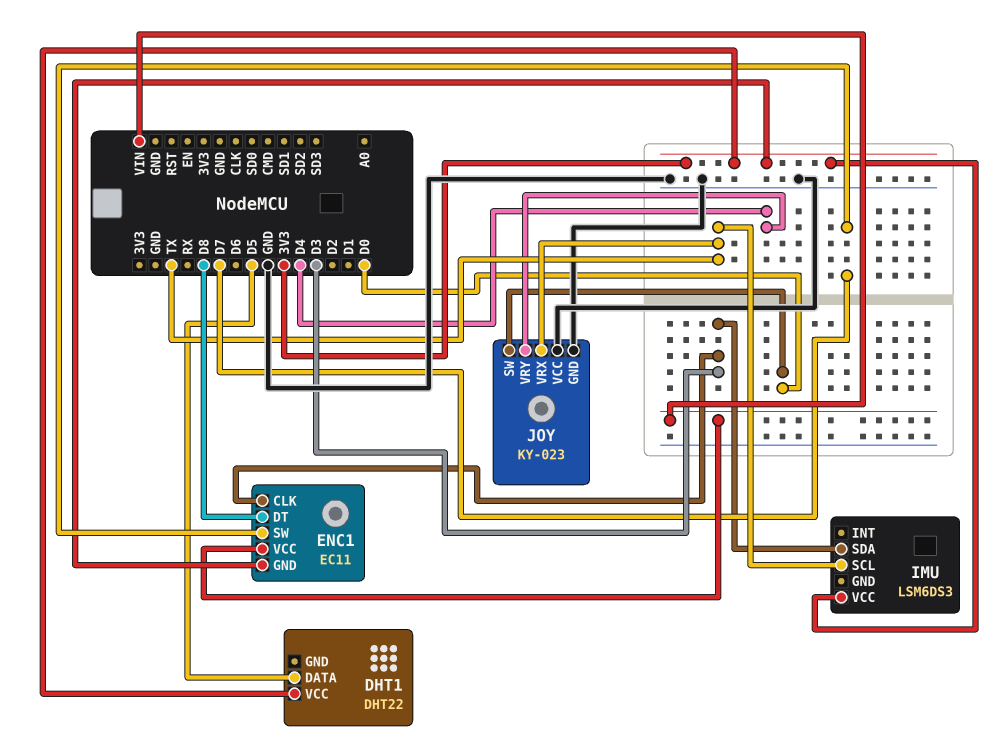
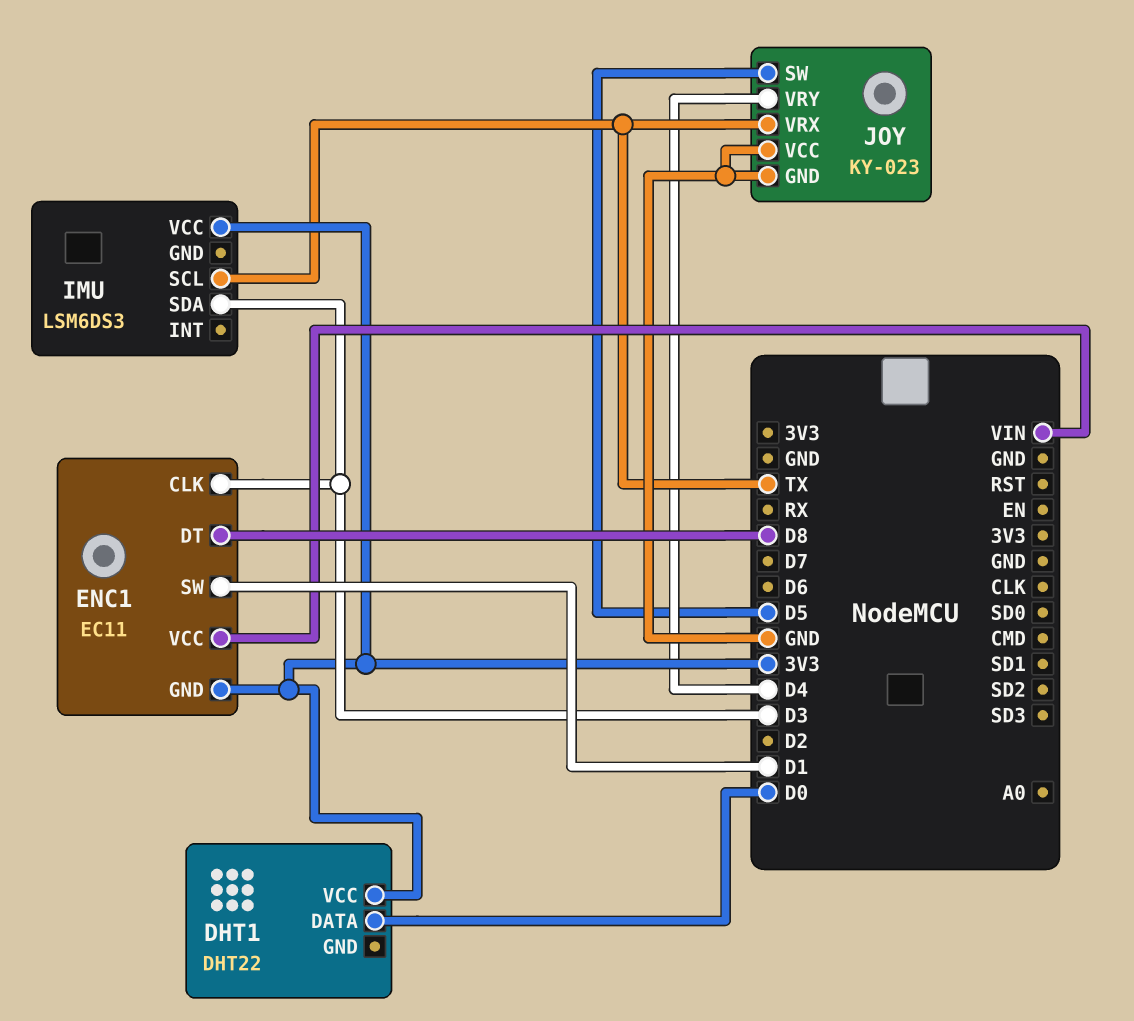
DHT1 pin DATA: D5 -> D0
ENC1 pin SW: D7 -> D1
JOY pin SW: D0 -> D5

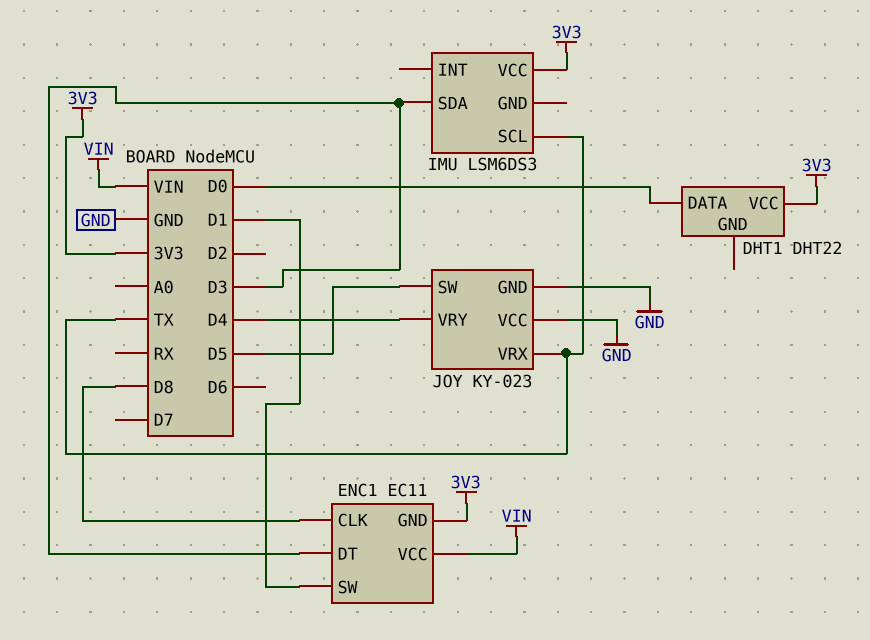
ENC1 pin CLK: D3 -> D8
ENC1 pin DT: D8 -> D3

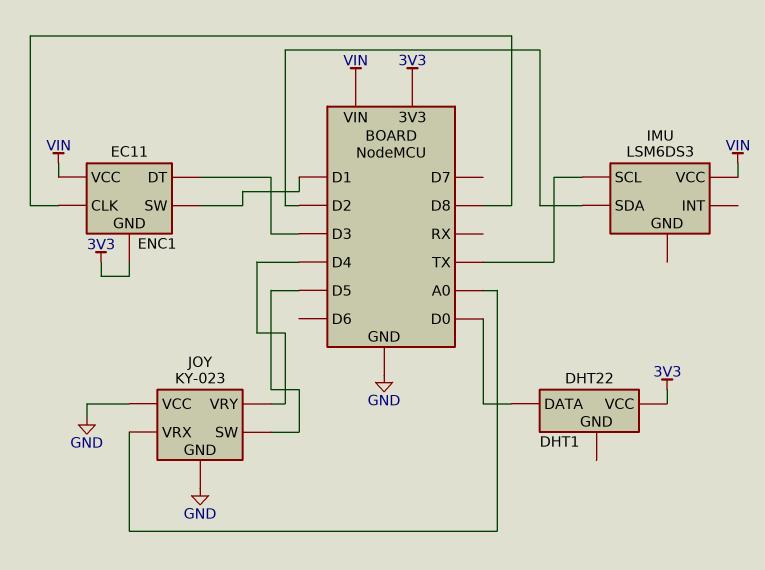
IMU pin SDA: D3 -> D2
IMU pin VCC: 3V3 -> VIN
JOY pin VRX: TX -> A0

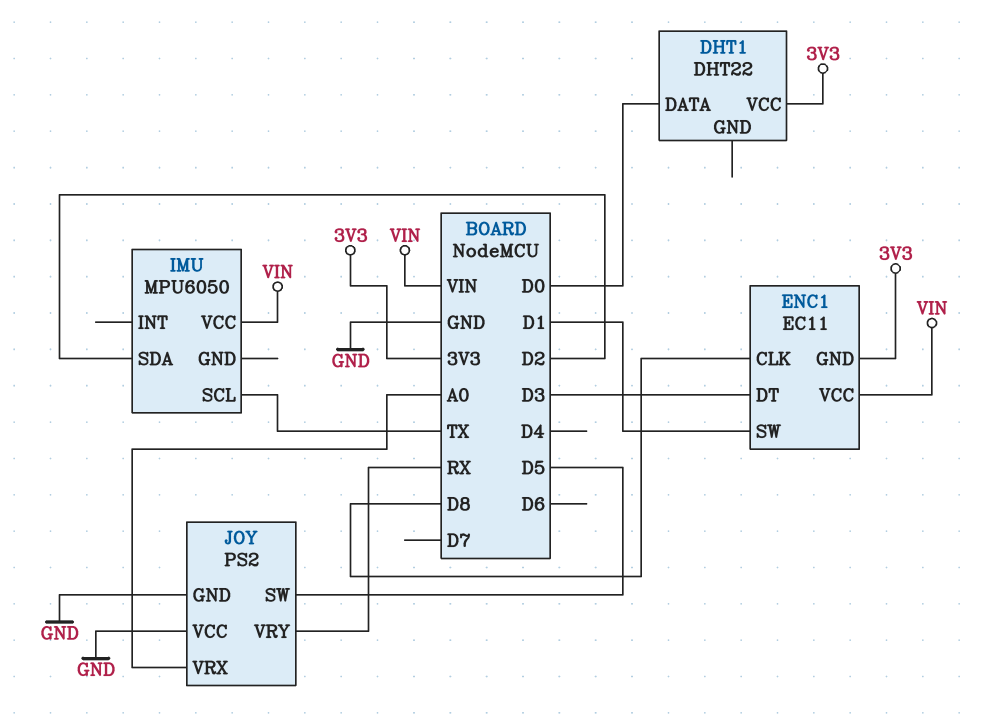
IMU: LSM6DS3 -> MPU6050
JOY: KY-023 -> PS2
JOY pin VRY: D4 -> RX

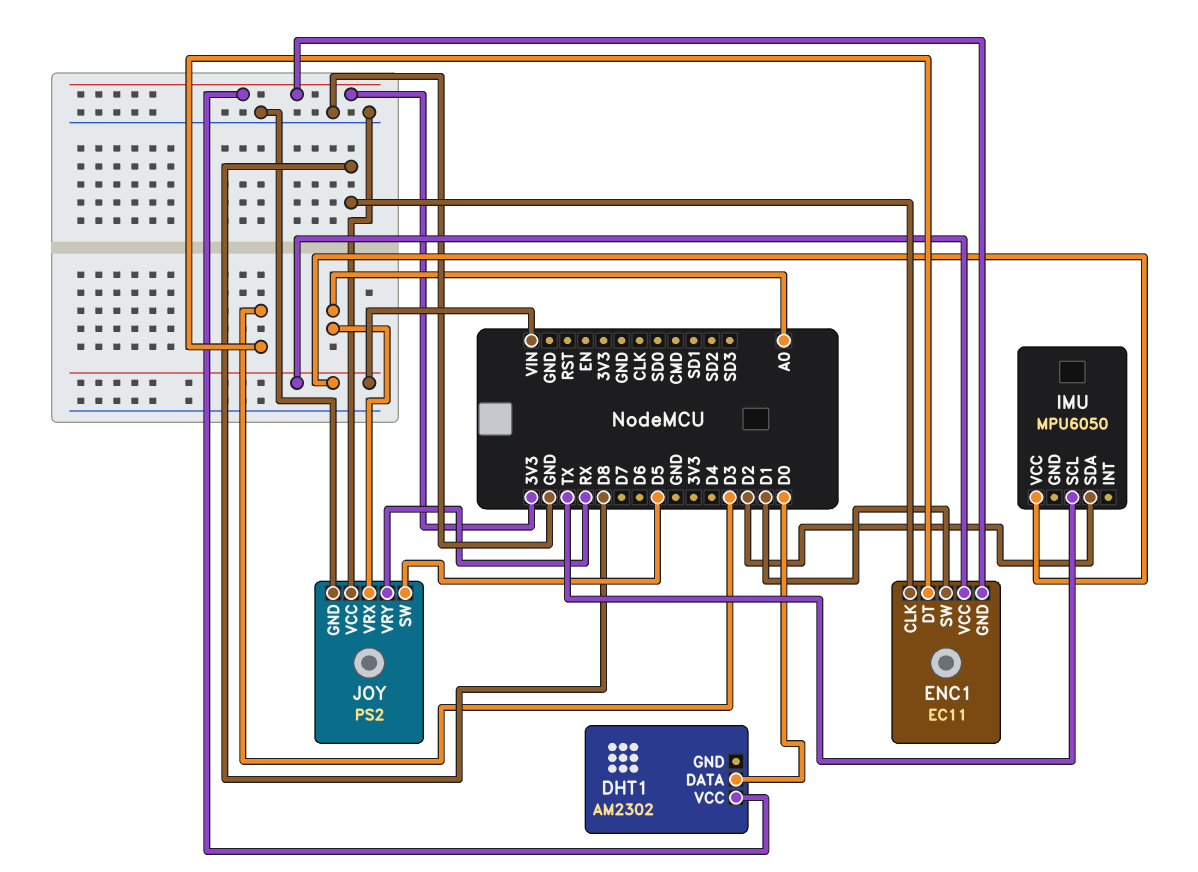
DHT1: DHT22 -> AM2302

